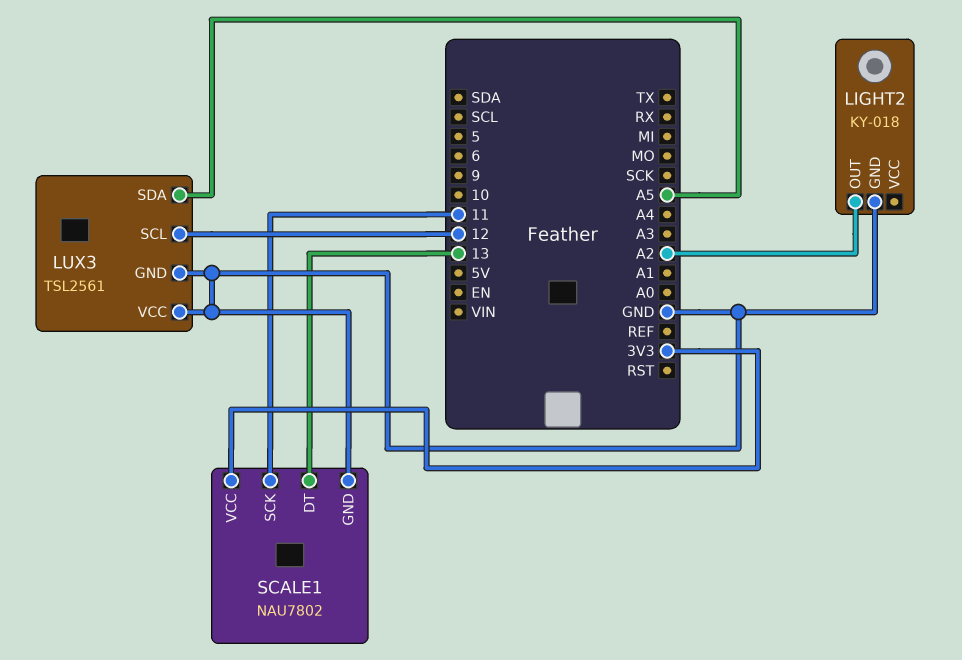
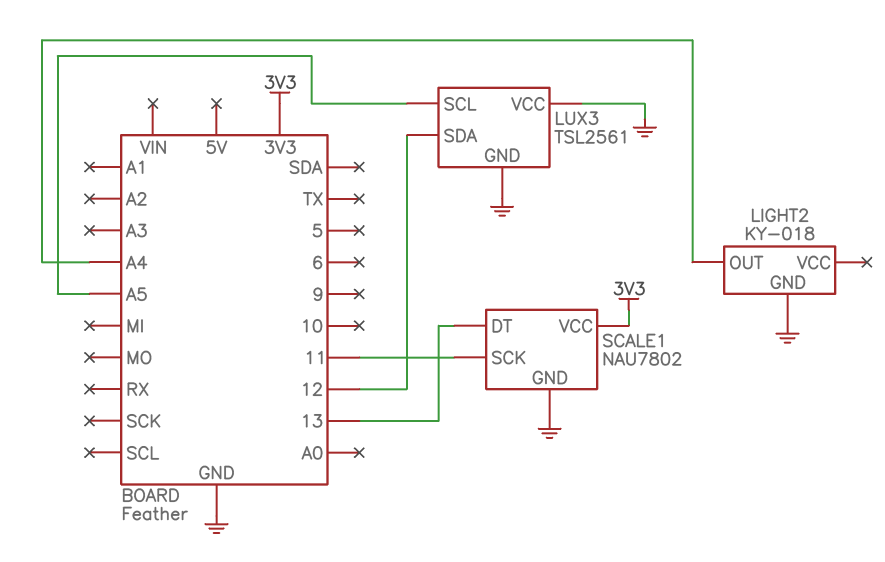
LIGHT2 pin OUT: A2 -> A4
LUX3 pin SCL: 12 -> A5
LUX3 pin SDA: A5 -> 12

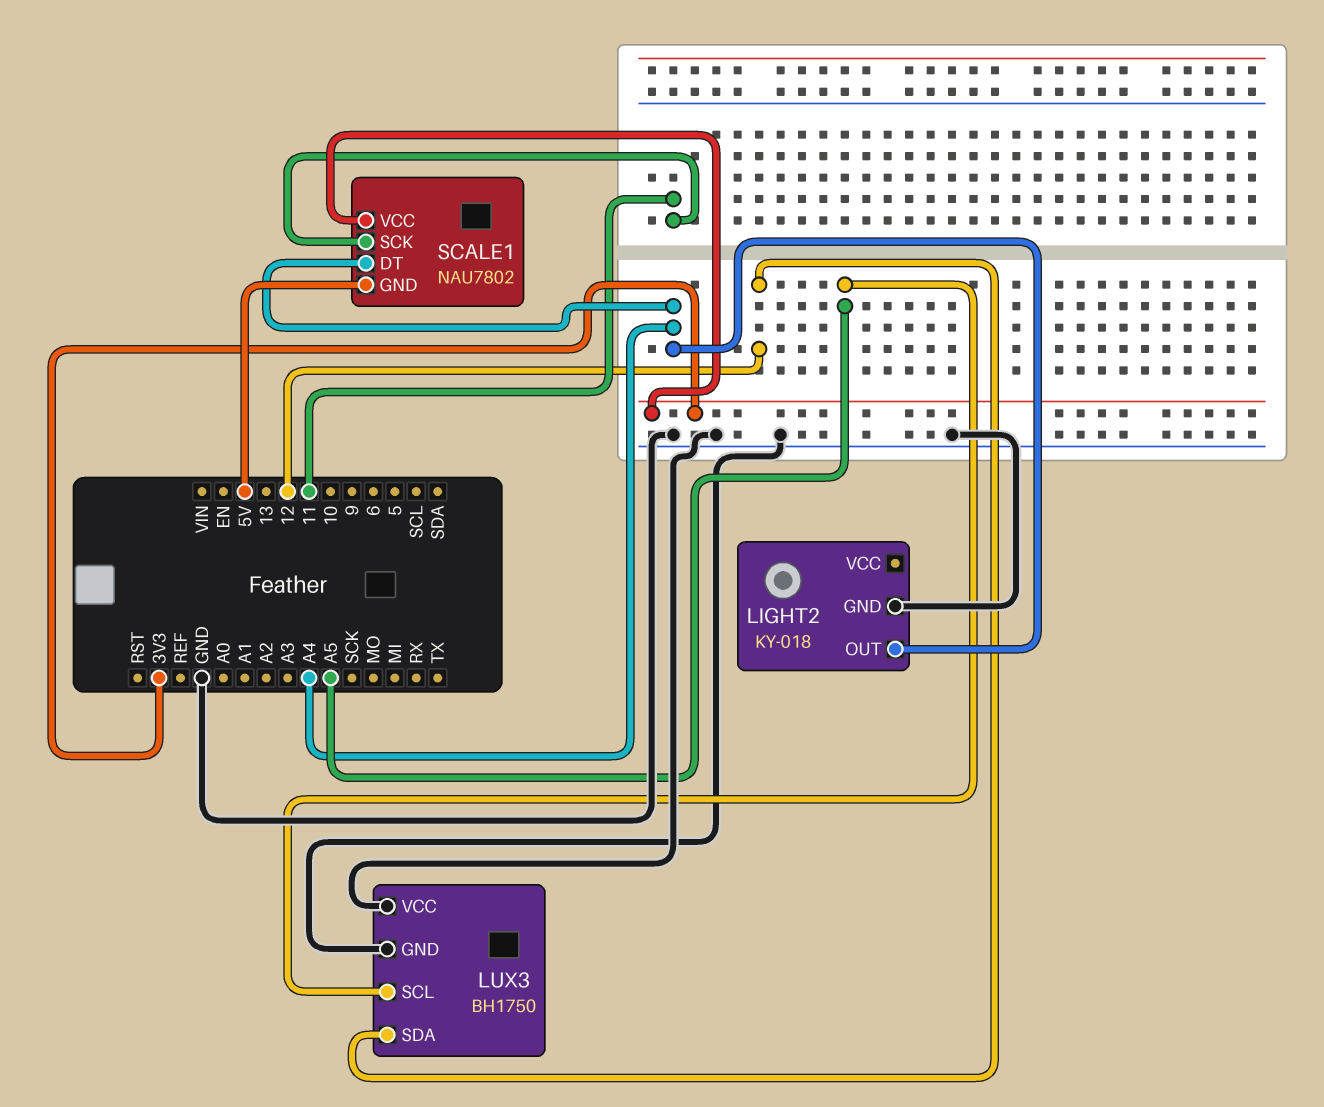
LUX3: TSL2561 -> BH1750
SCALE1 pin DT: 13 -> A4
SCALE1 pin GND: GND -> 5V

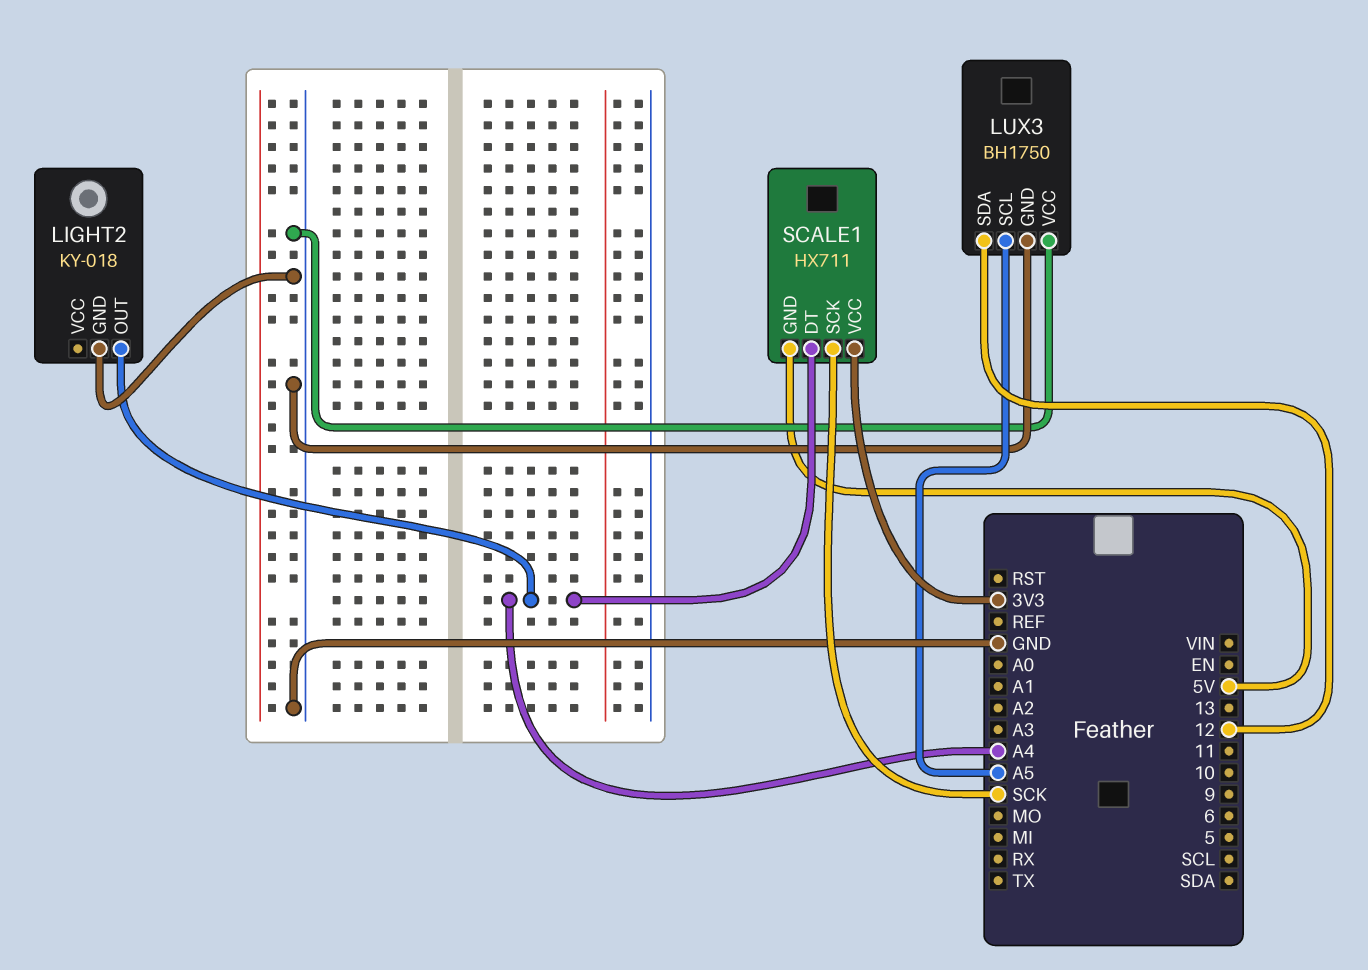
SCALE1: NAU7802 -> HX711
SCALE1 pin SCK: 11 -> SCK

